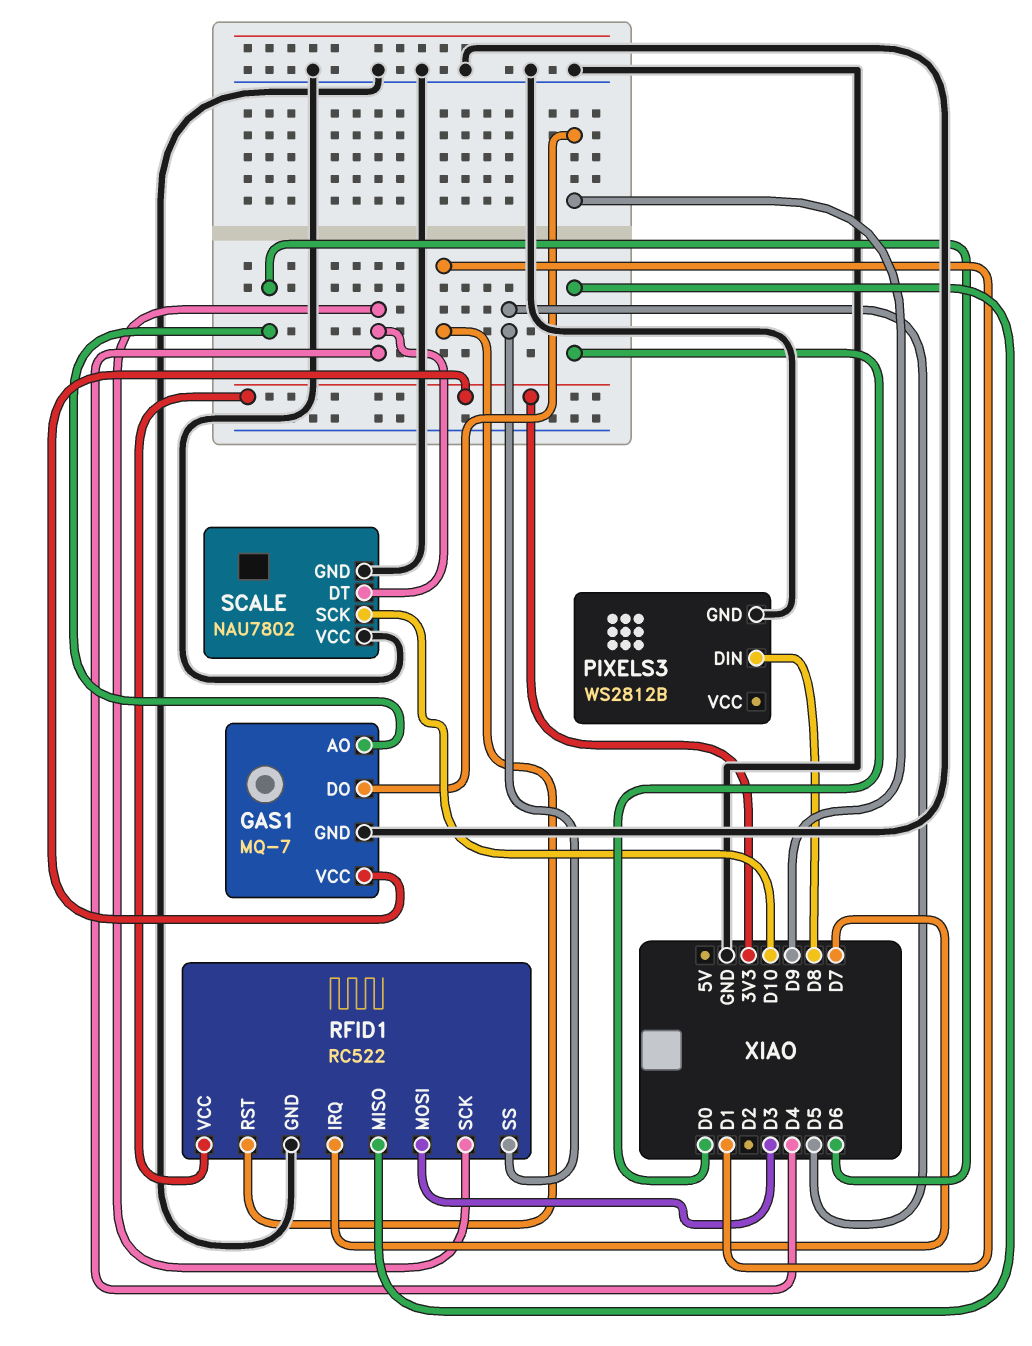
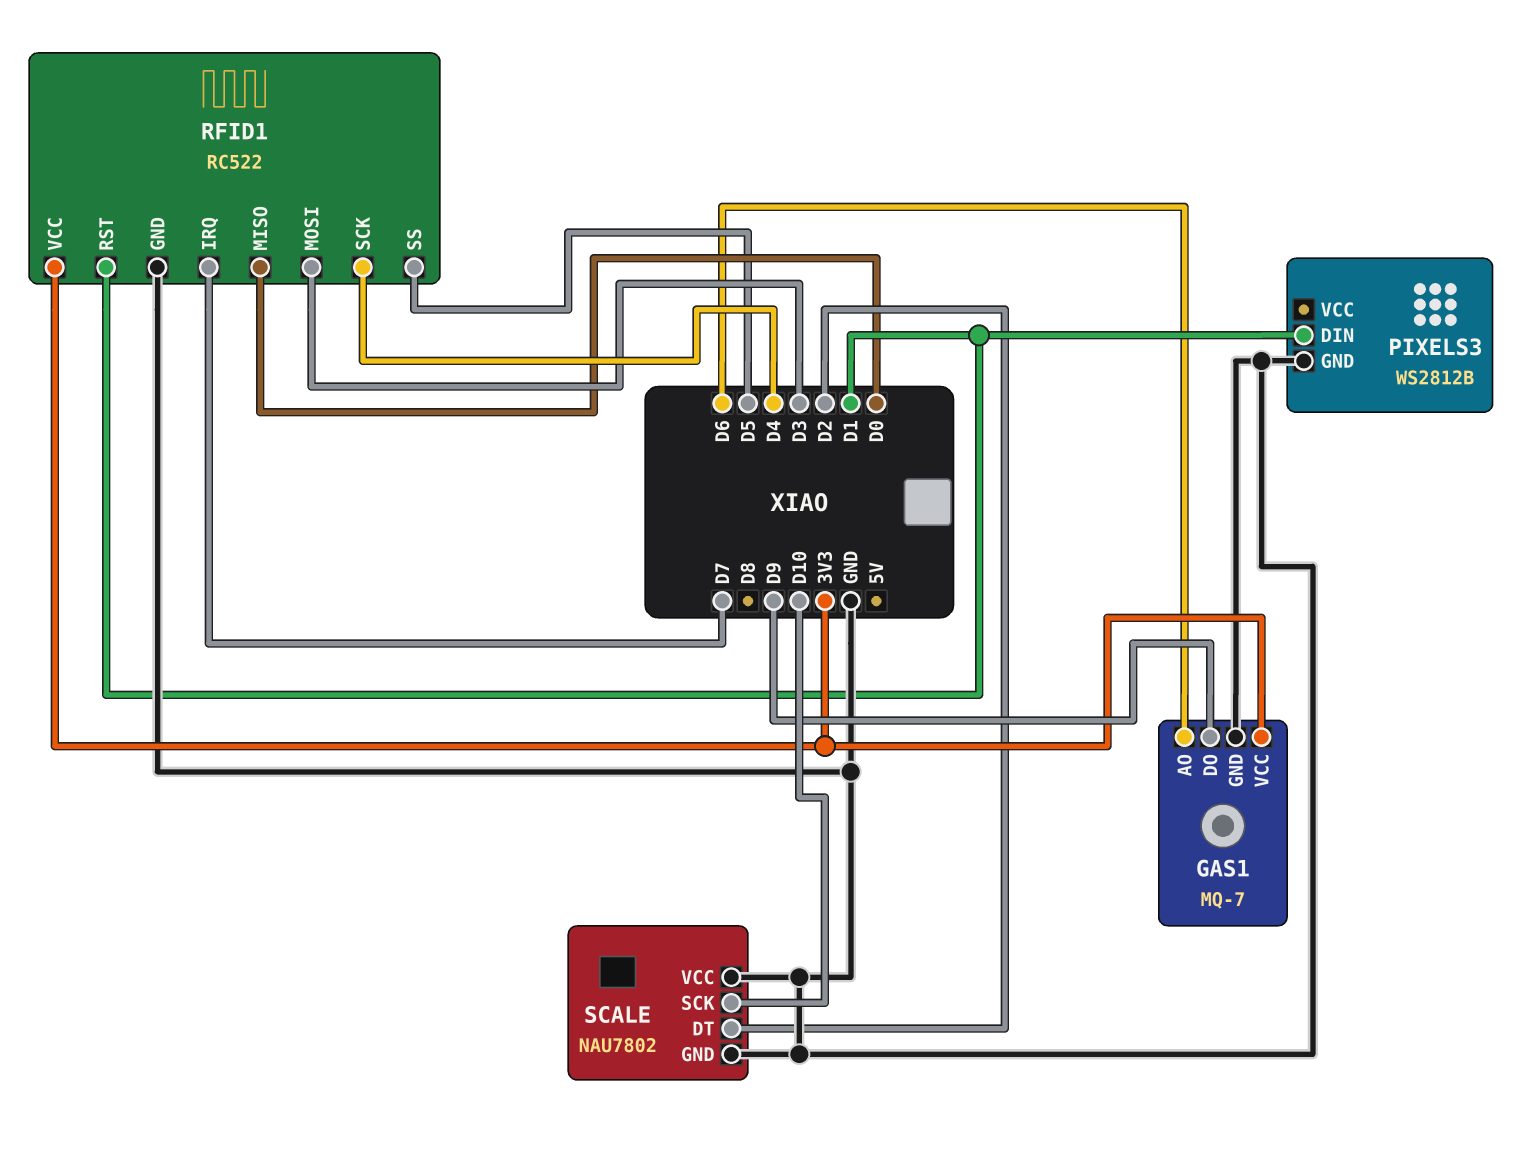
PIXELS3 pin DIN: D8 -> D1
SCALE pin DT: D4 -> D2

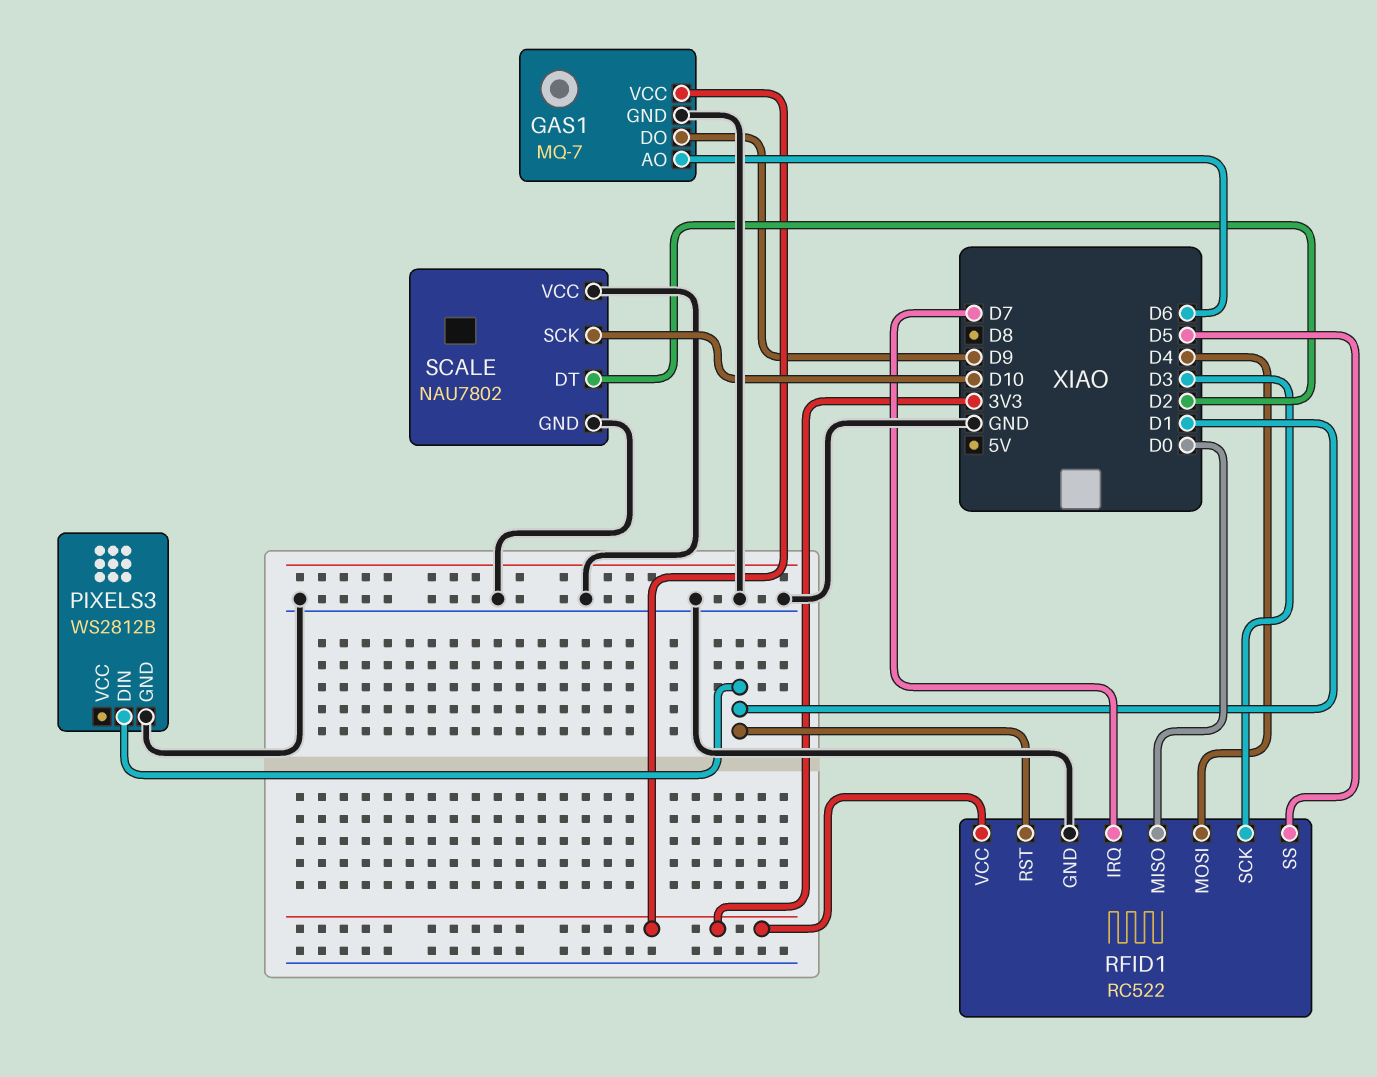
RFID1 pin MOSI: D3 -> D4
RFID1 pin SCK: D4 -> D3

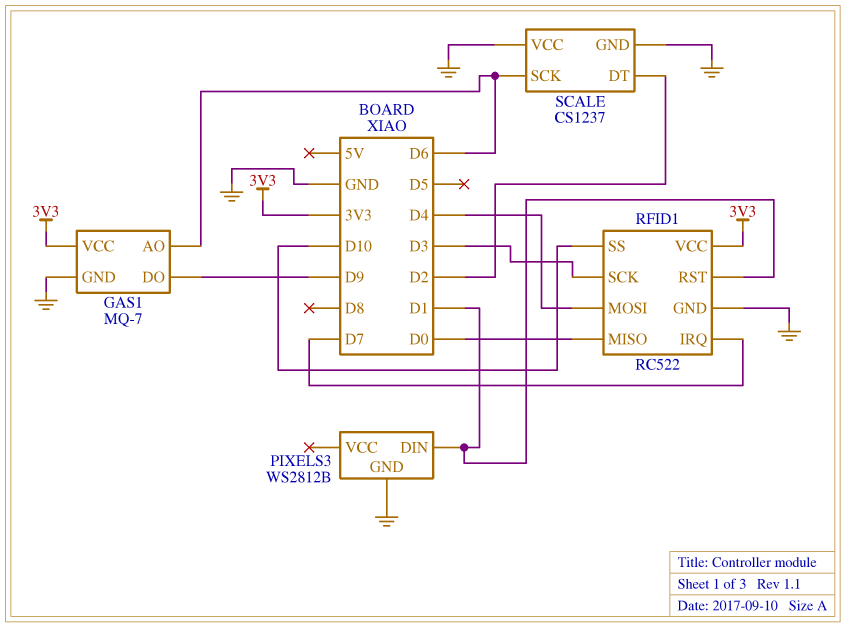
RFID1 pin SS: D5 -> D10
SCALE: NAU7802 -> CS1237
SCALE pin SCK: D10 -> D6

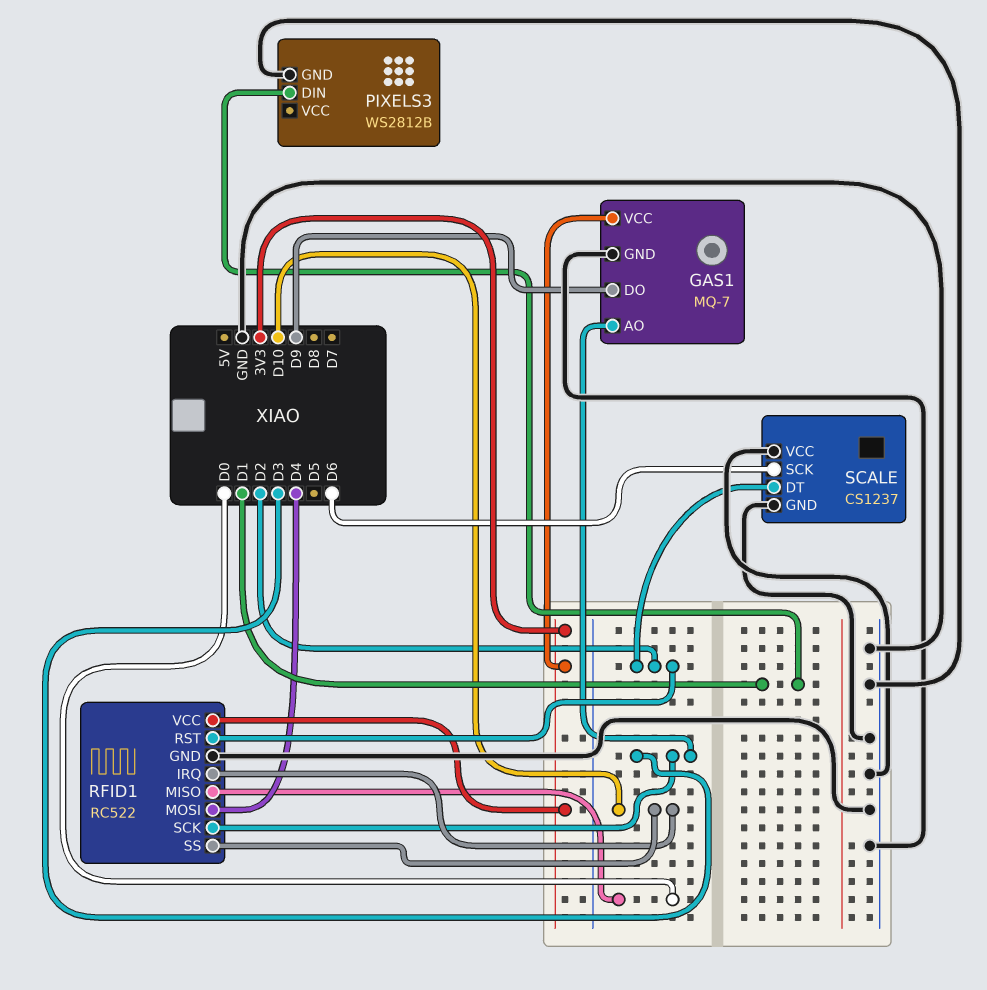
GAS1 pin AO: D6 -> D3
RFID1 pin IRQ: D7 -> D10
RFID1 pin RST: D1 -> D2

